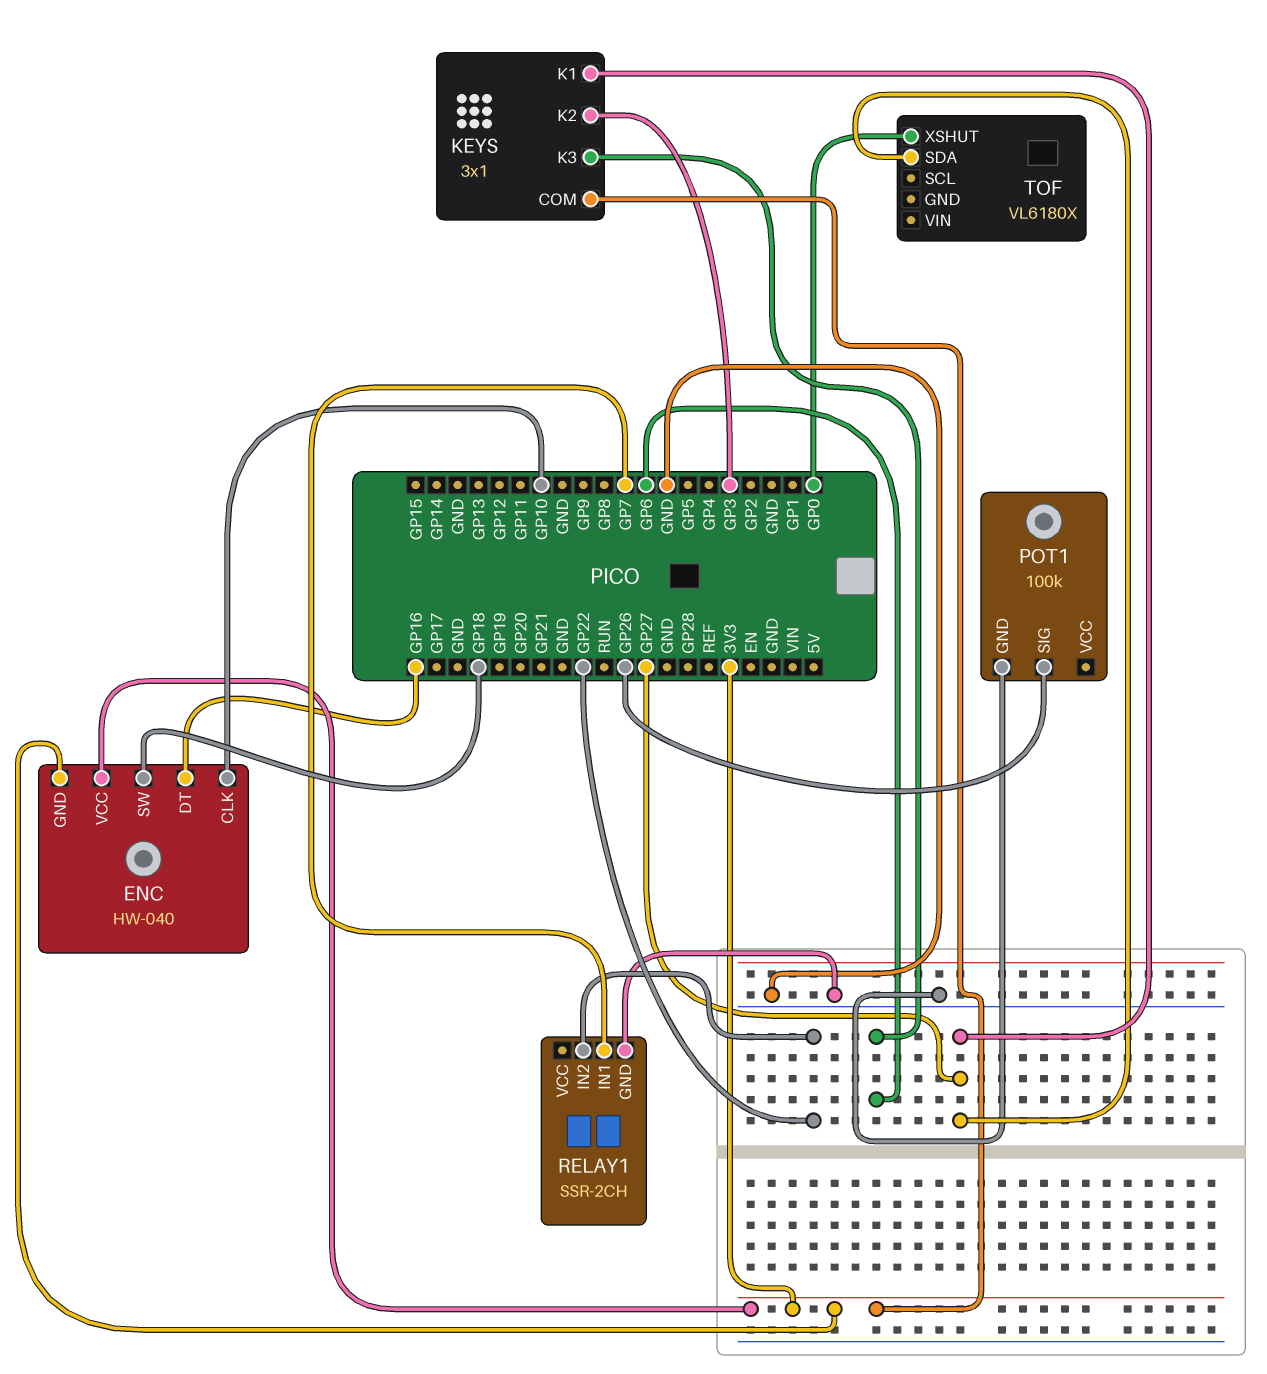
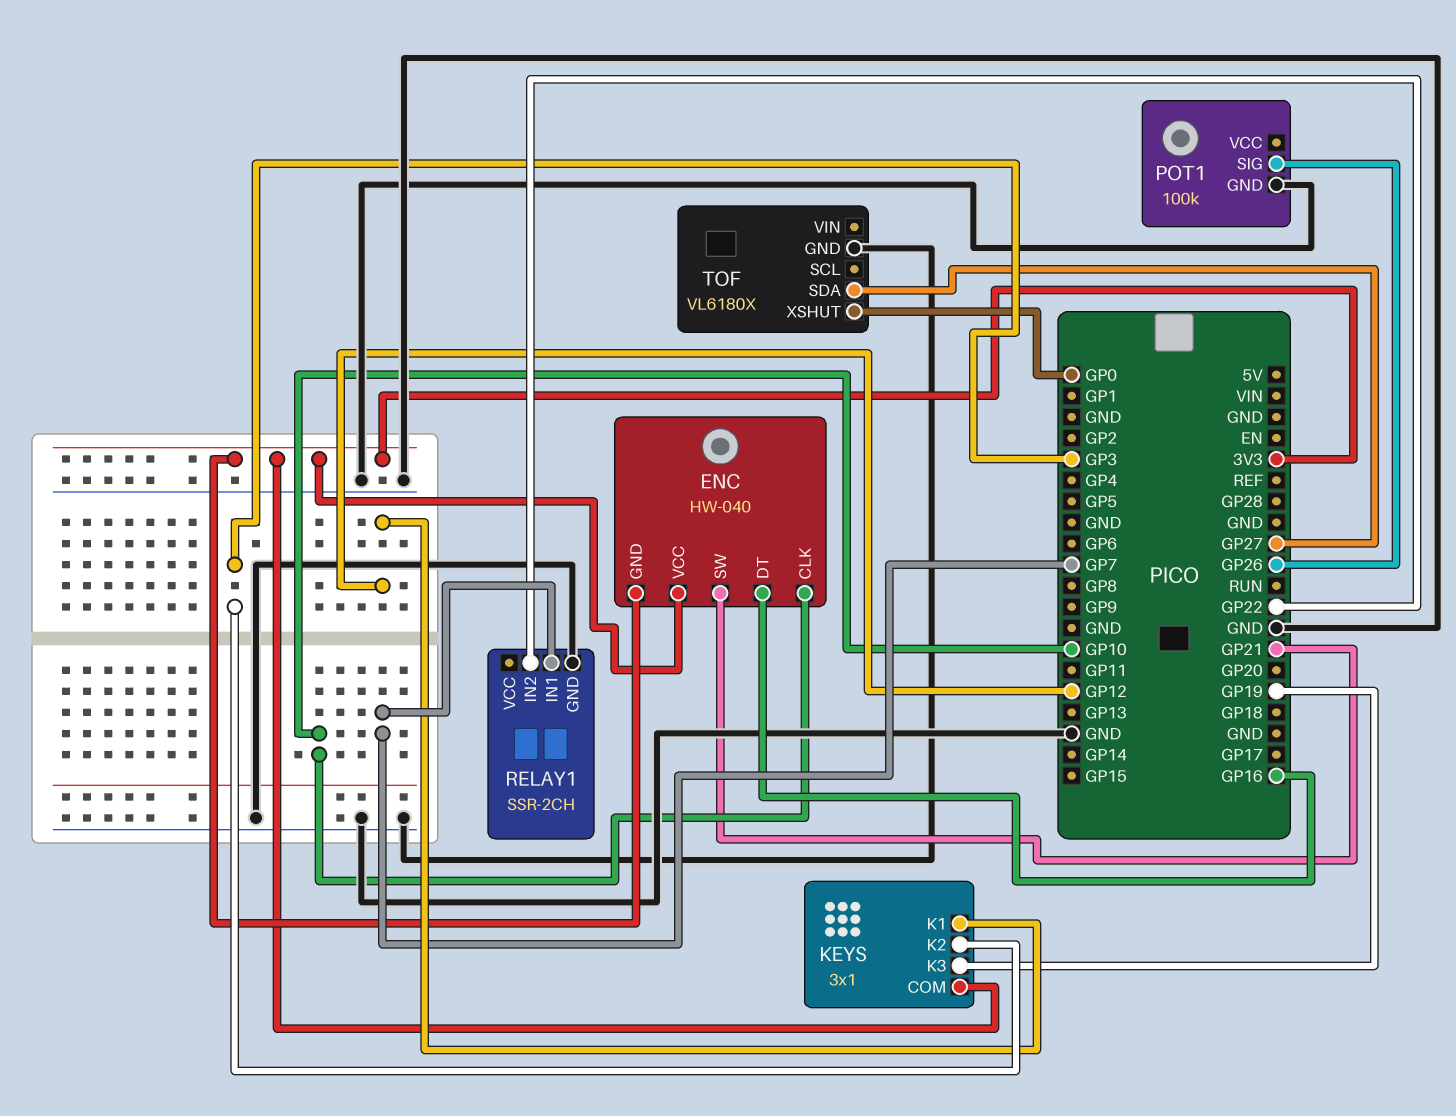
ENC pin SW: GP18 -> GP21
KEYS pin K1: GP27 -> GP12
KEYS pin K3: GP6 -> GP19
TOF pin GND: none -> GND

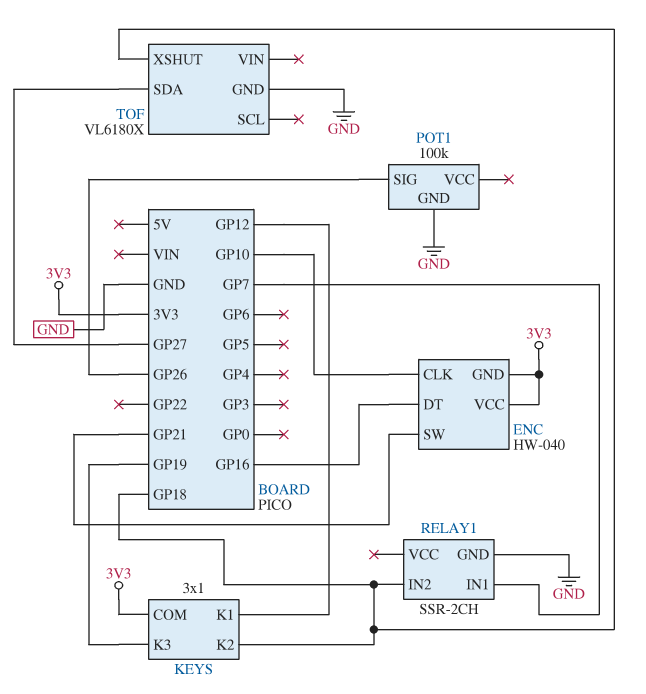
KEYS pin K2: GP3 -> GP18
RELAY1 pin IN2: GP22 -> GP18
TOF pin XSHUT: GP0 -> GP18

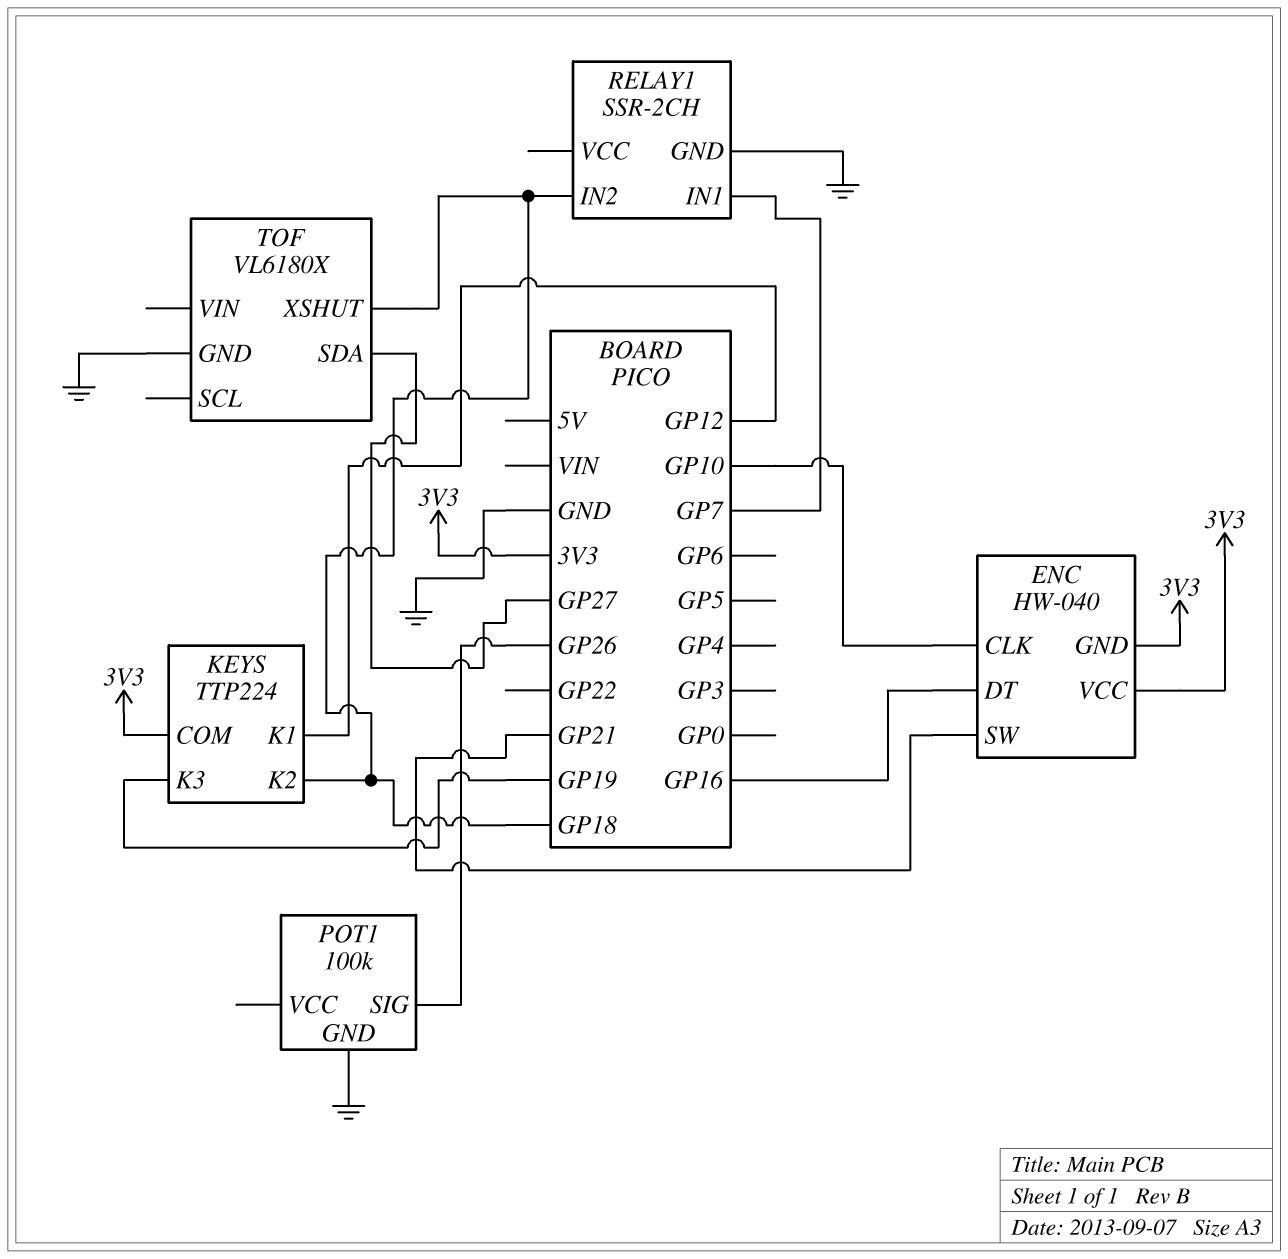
KEYS: 3x1 -> TTP224

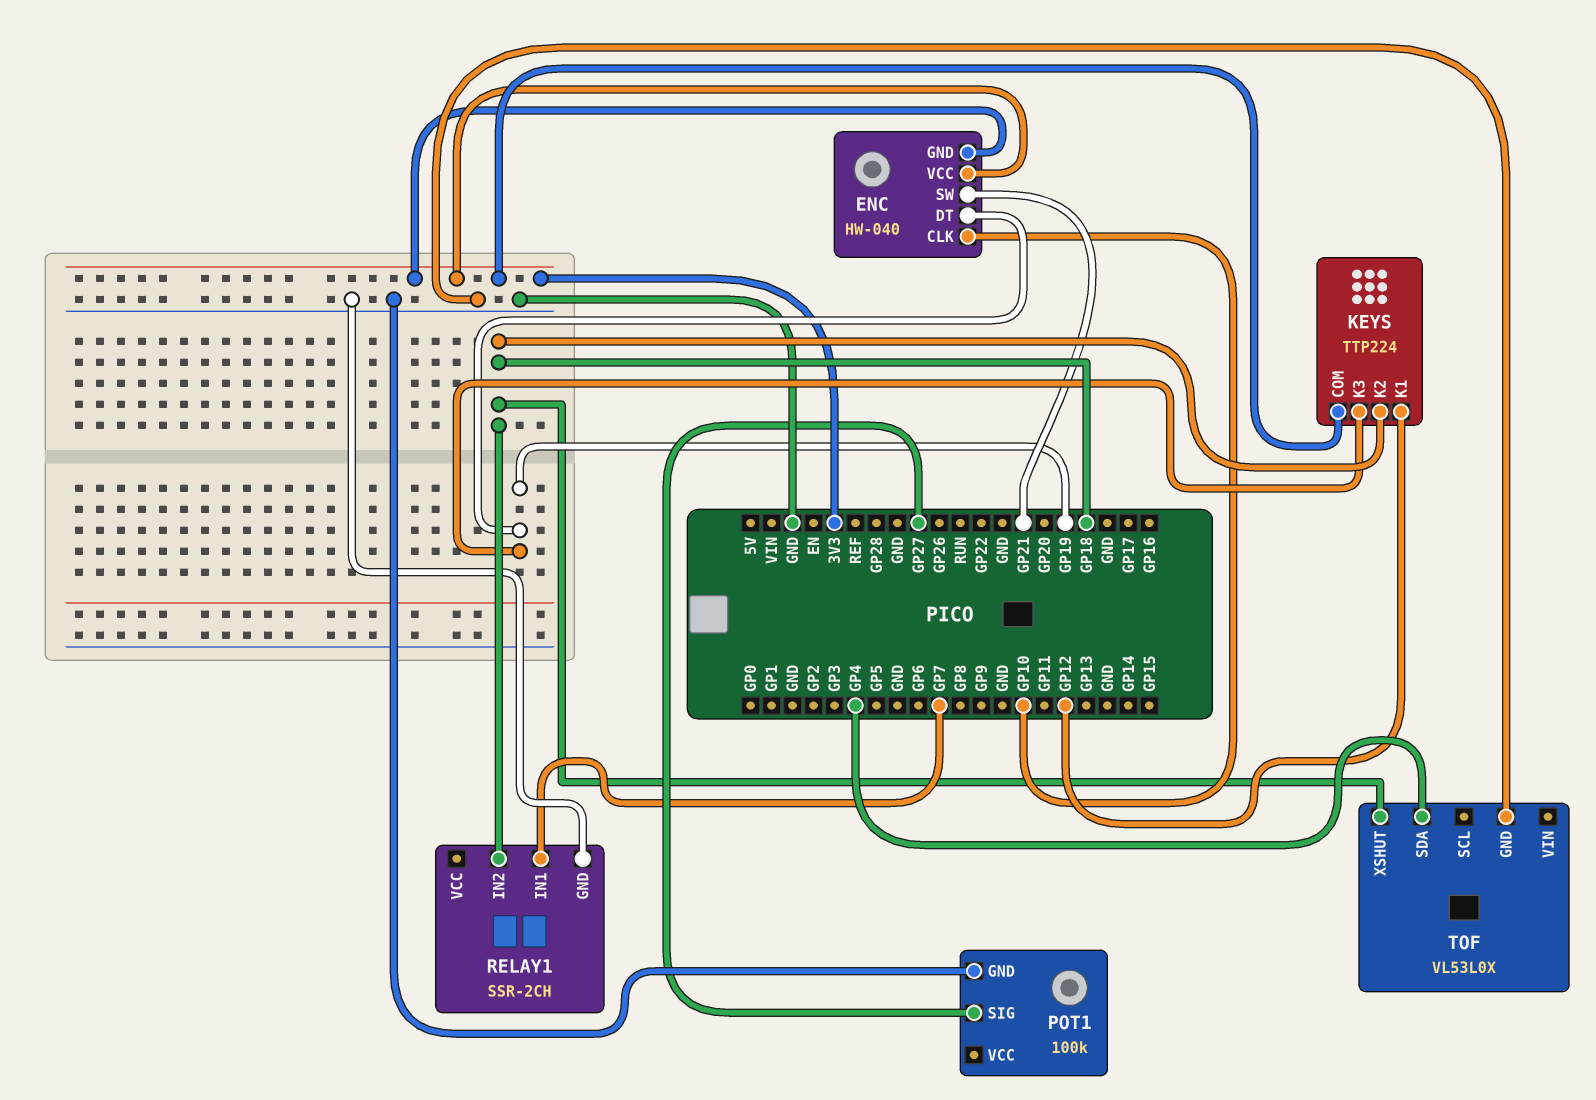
ENC pin DT: GP16 -> GP19
POT1 pin SIG: GP26 -> GP27
TOF: VL6180X -> VL53L0X
TOF pin SDA: GP27 -> GP4

